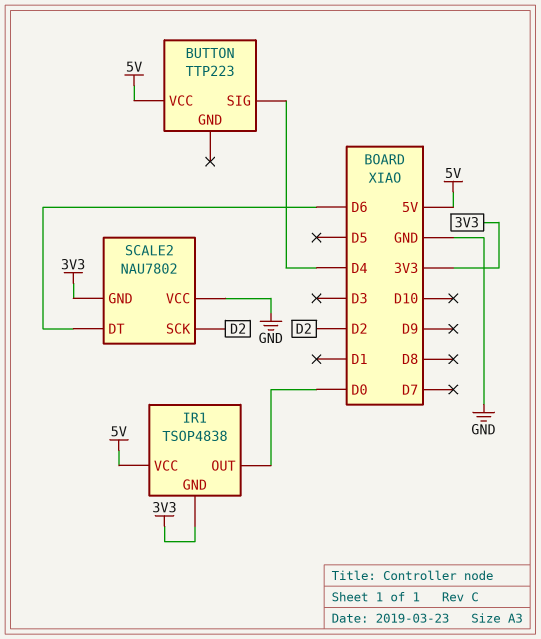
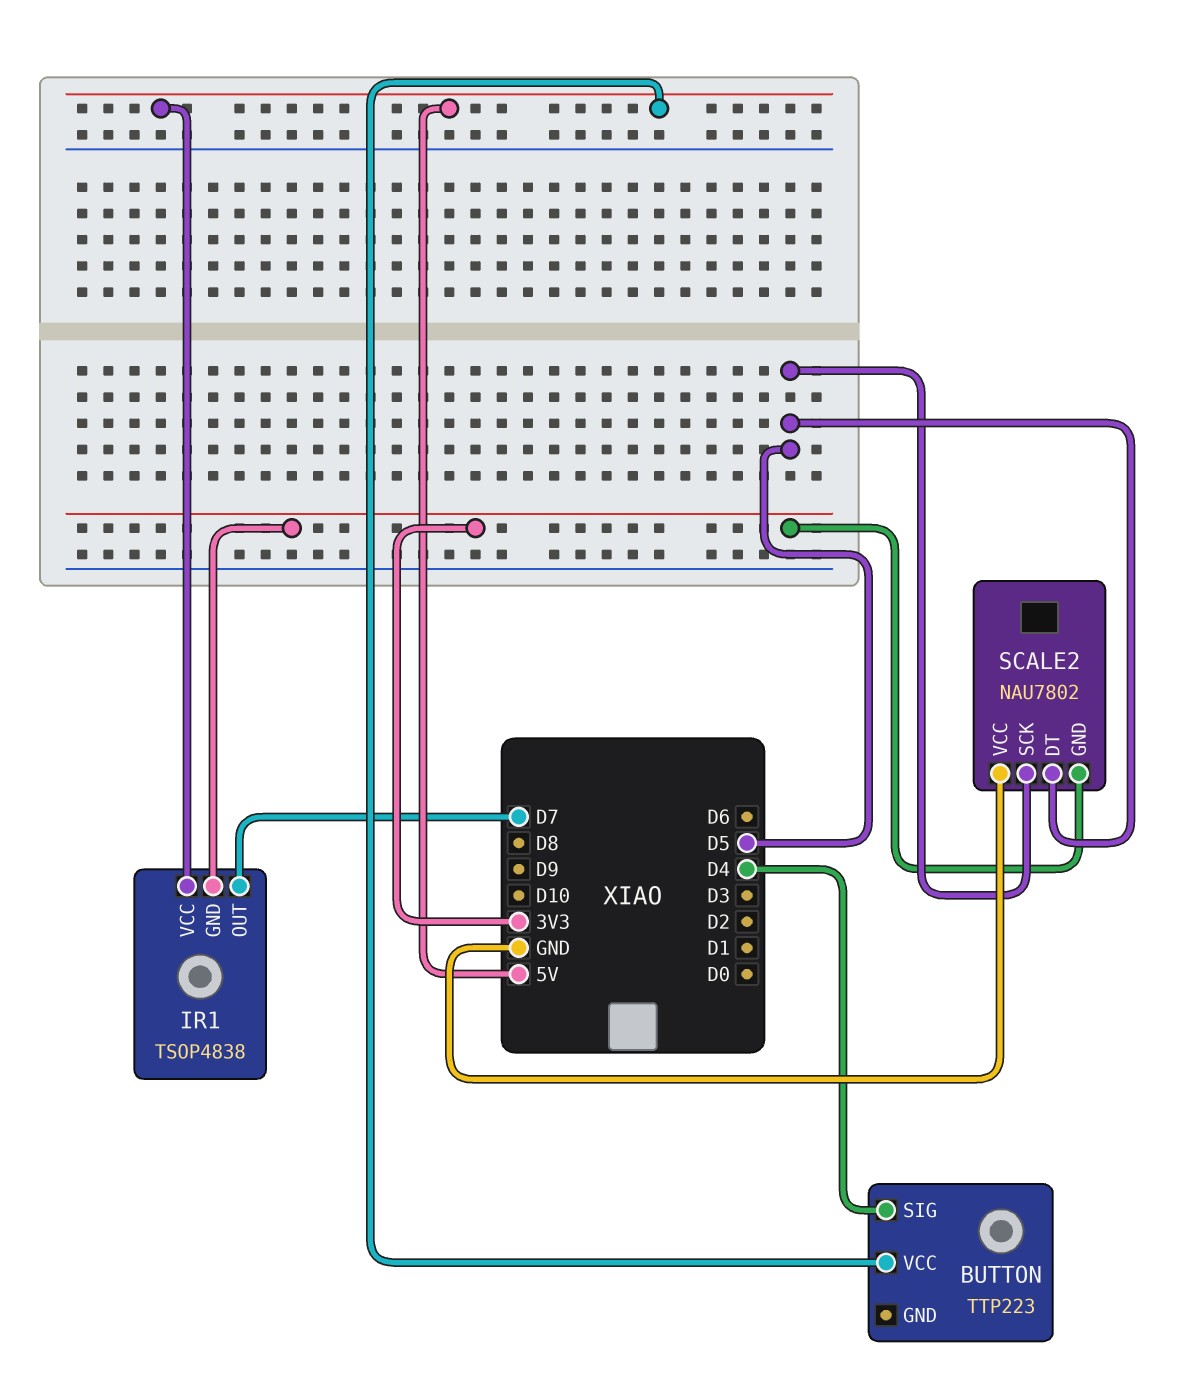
IR1 pin OUT: D0 -> D7
SCALE2 pin DT: D6 -> D5
SCALE2 pin SCK: D2 -> D5

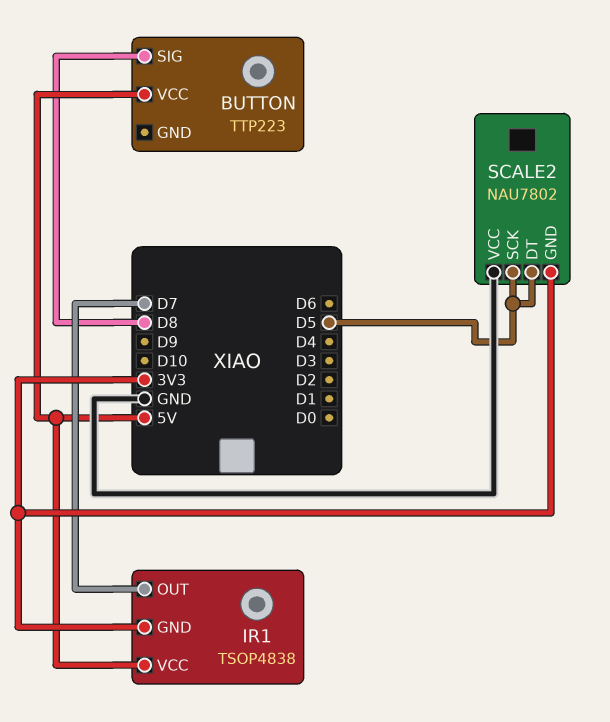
BUTTON pin SIG: D4 -> D8

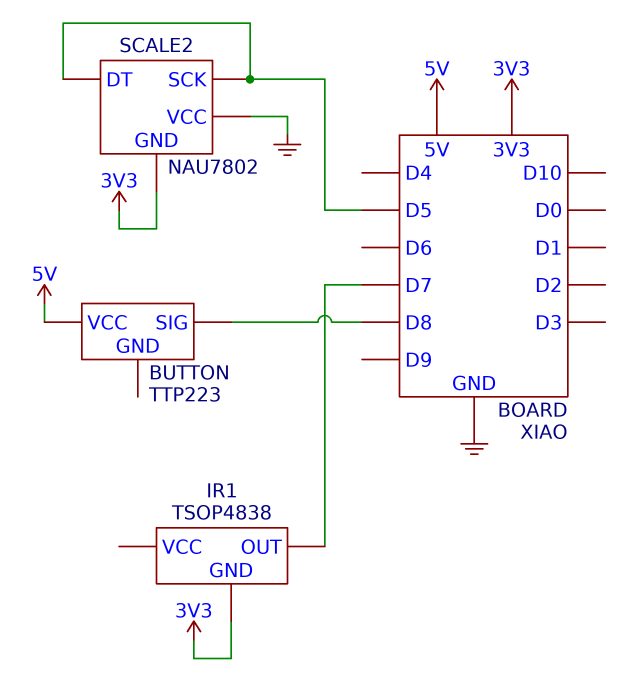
IR1 pin VCC: 5V -> none

